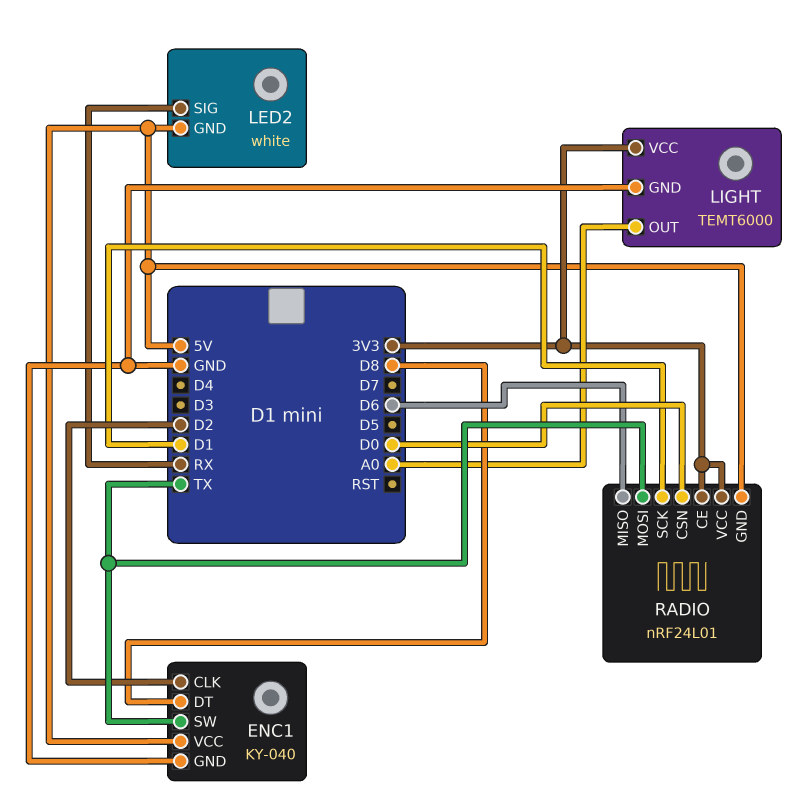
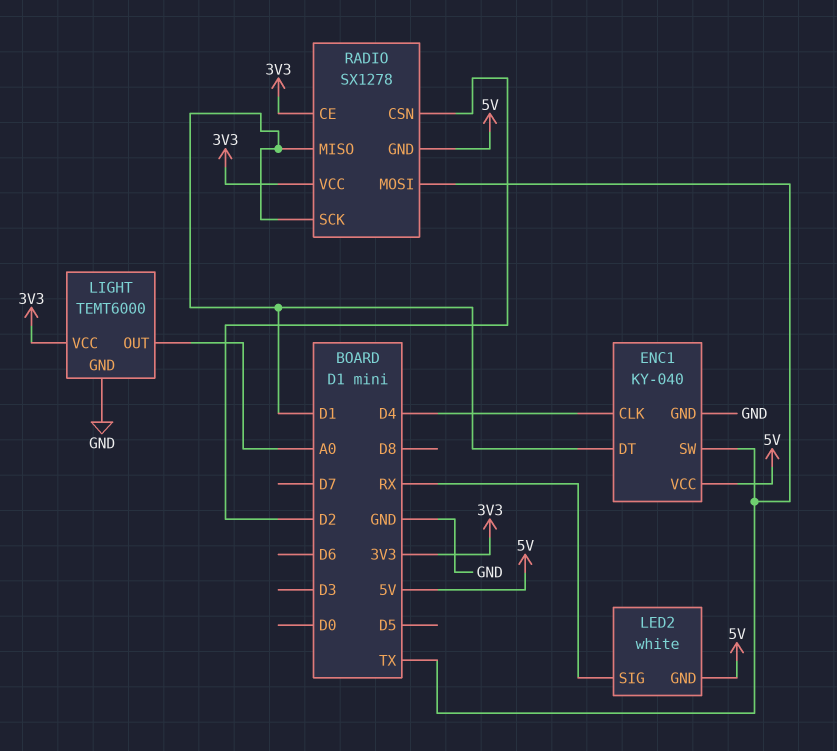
ENC1 pin CLK: D2 -> D4
ENC1 pin DT: D8 -> D1
RADIO: nRF24L01 -> SX1278
RADIO pin CSN: D0 -> D2
RADIO pin MISO: D6 -> D1

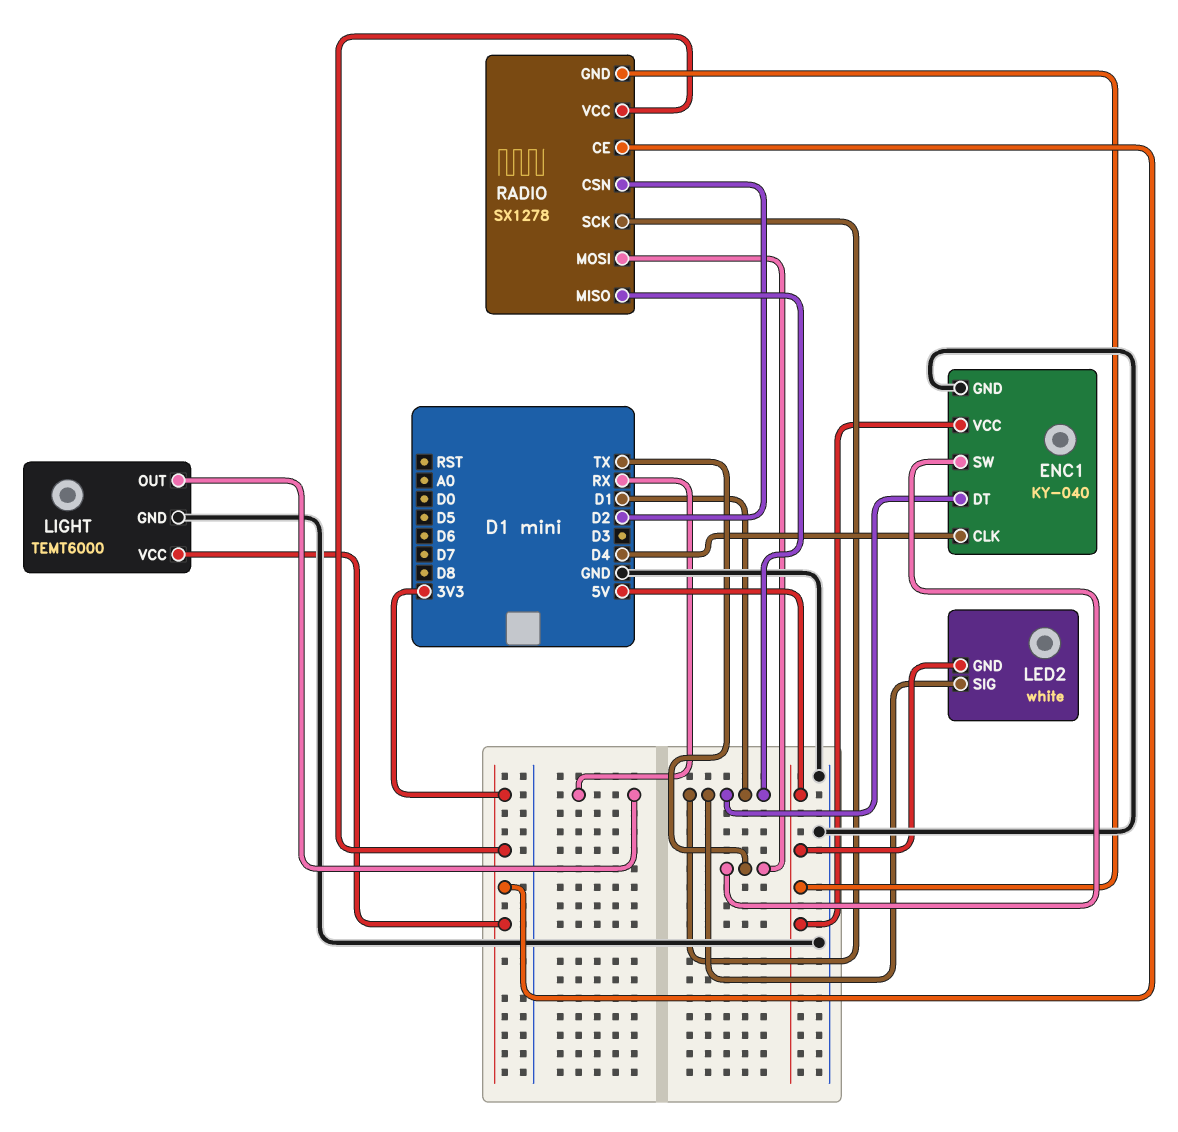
LED2 pin SIG: RX -> D1
LIGHT pin OUT: A0 -> RX

